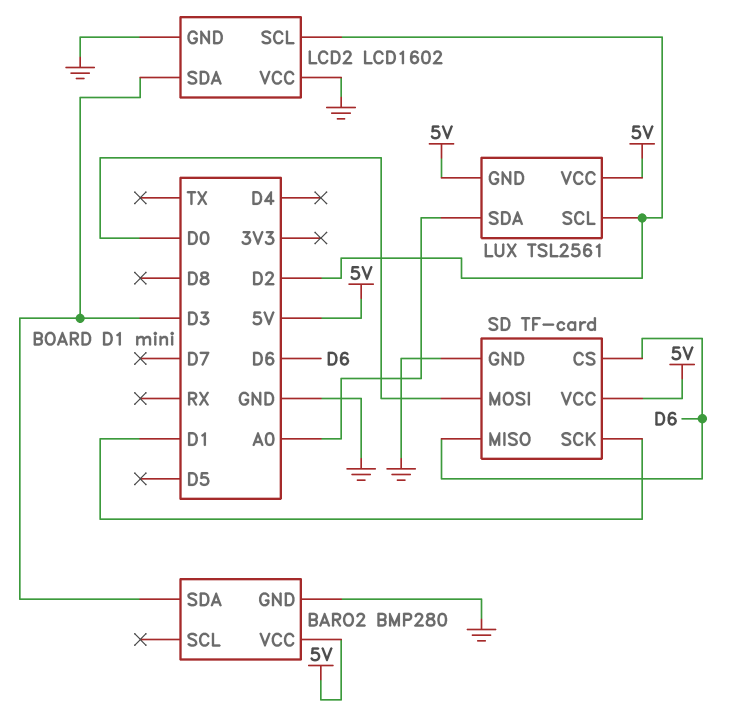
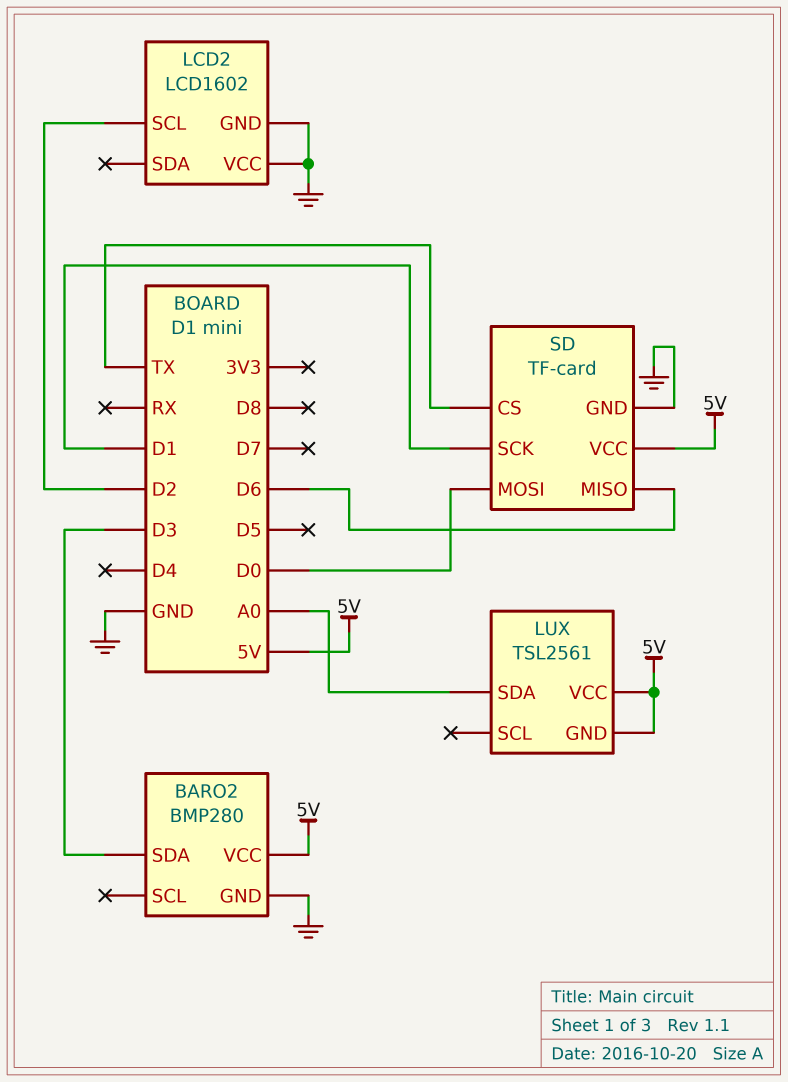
LCD2 pin SDA: D3 -> none
LUX pin SCL: D2 -> none
SD pin CS: D6 -> TX

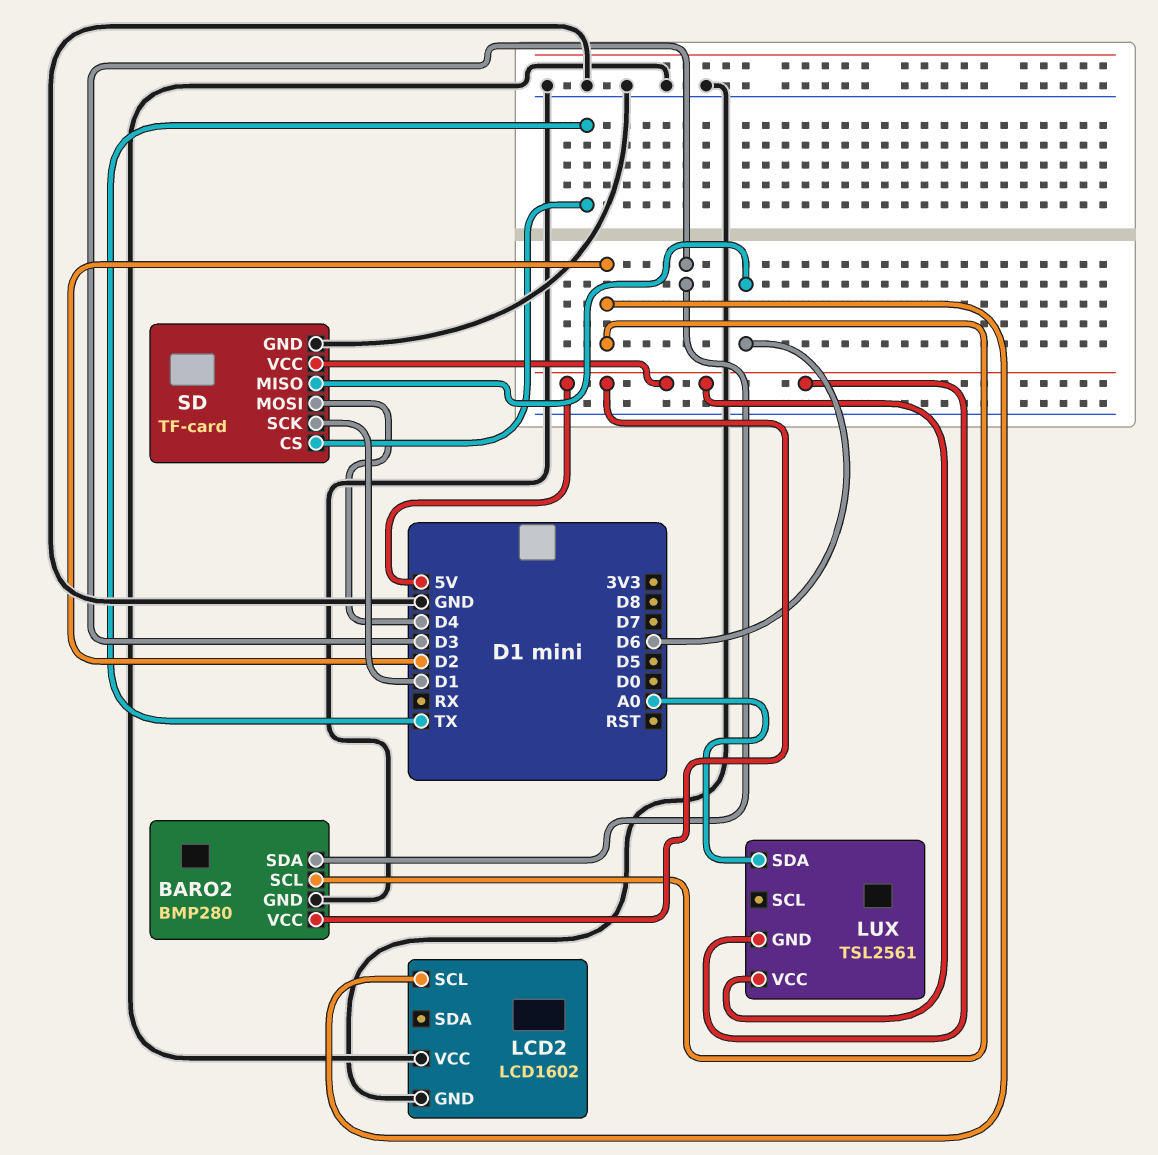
BARO2 pin SCL: none -> D2
SD pin MOSI: D0 -> D4

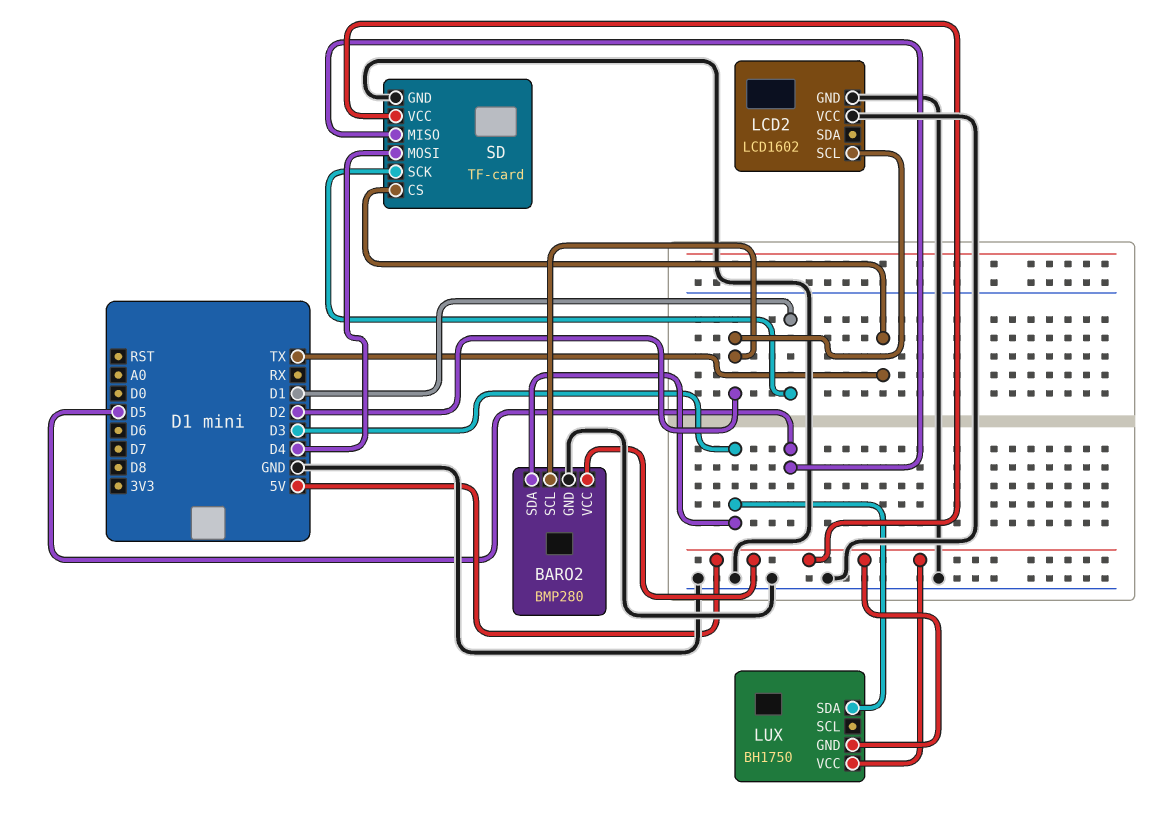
LUX: TSL2561 -> BH1750
LUX pin SDA: A0 -> D3
SD pin MISO: D6 -> D5

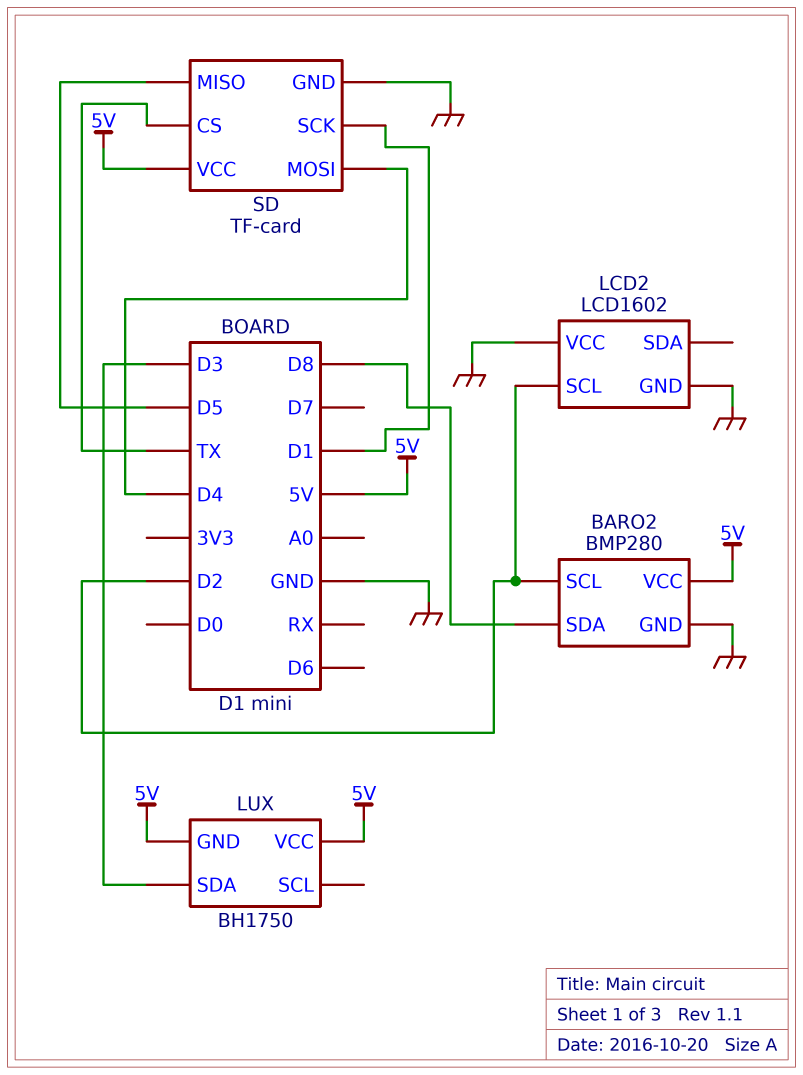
BARO2 pin SDA: D3 -> D8

